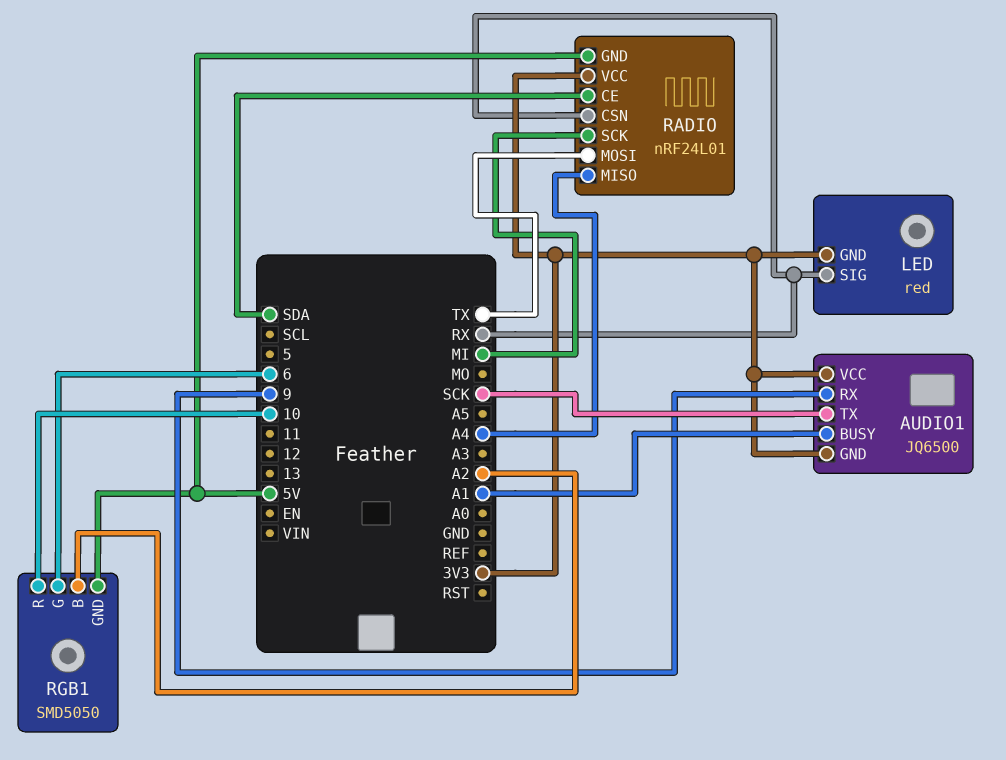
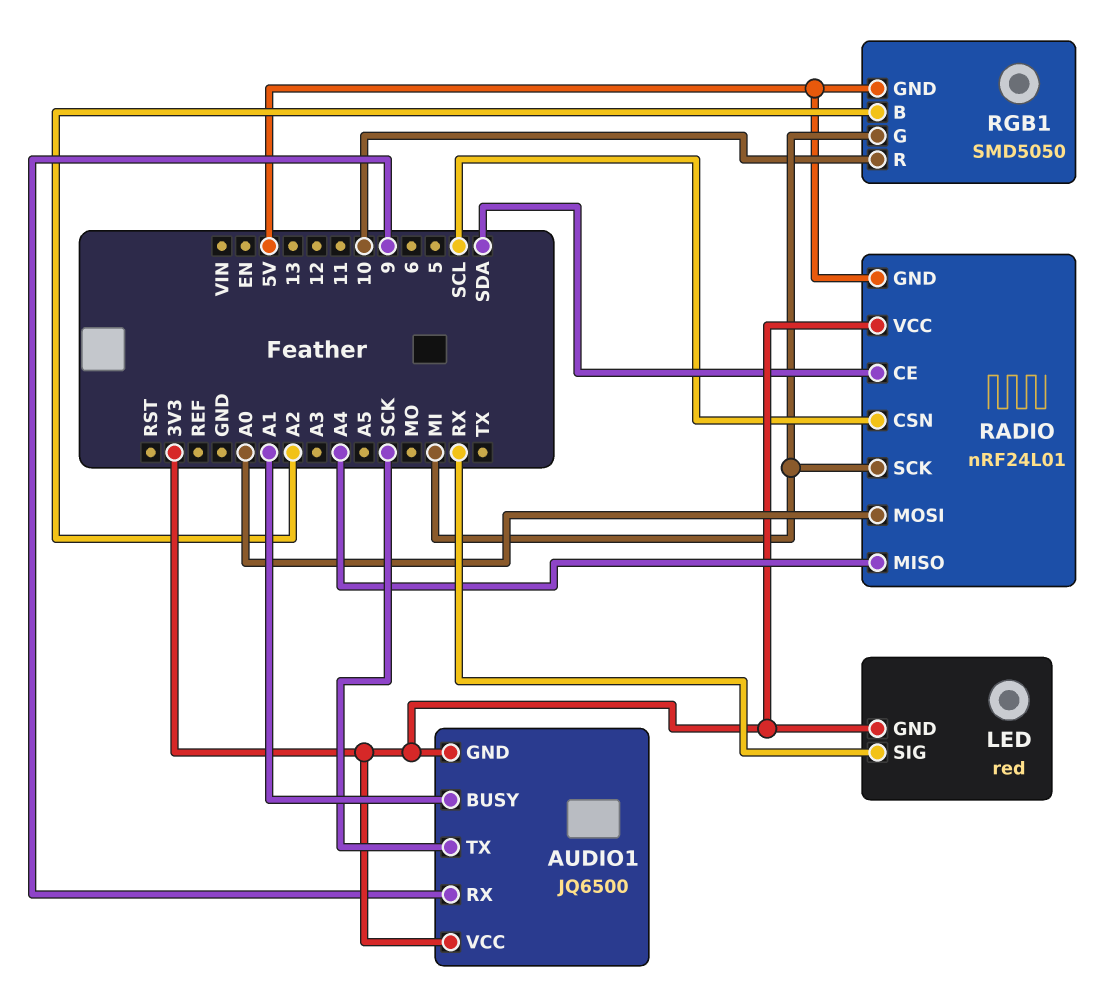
RADIO pin CSN: RX -> SCL
RADIO pin MOSI: TX -> A0
RGB1 pin G: 6 -> MI

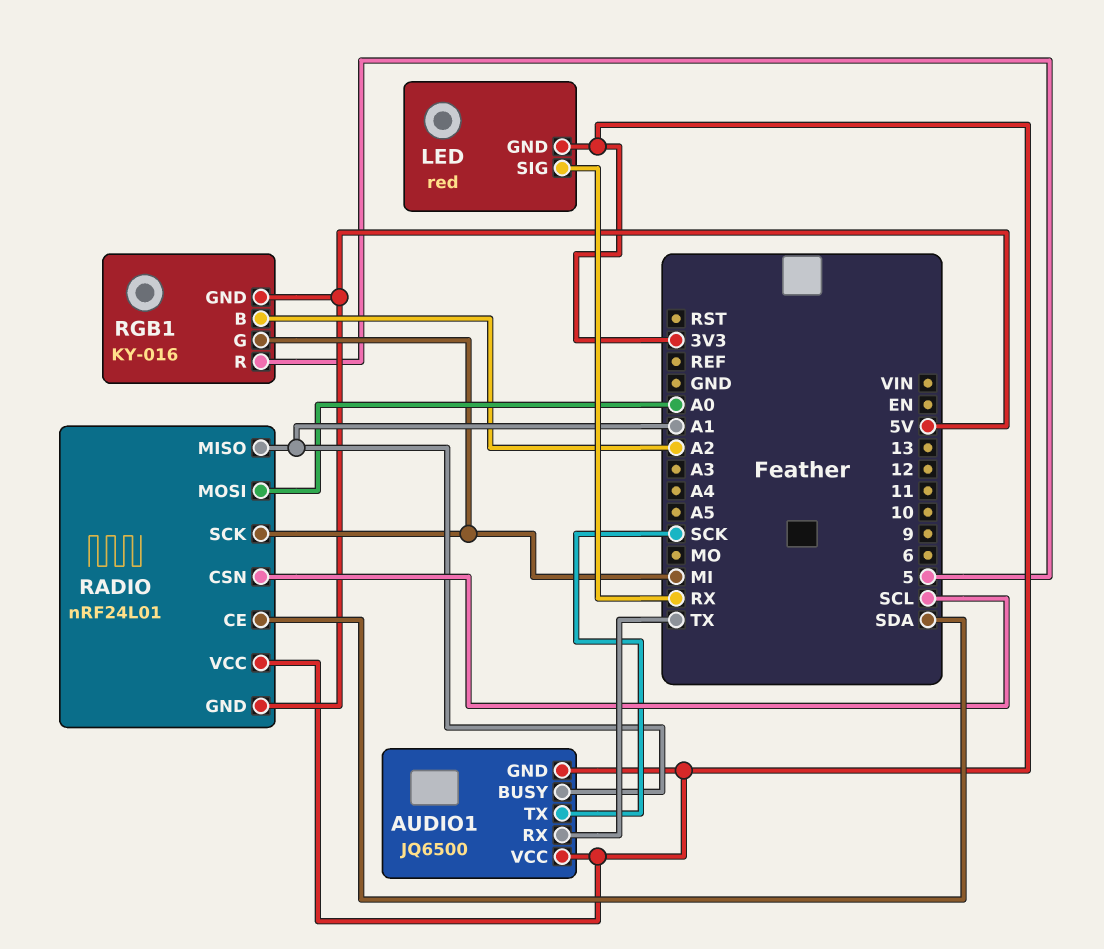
AUDIO1 pin RX: 9 -> TX
RADIO pin MISO: A4 -> A1
RGB1: SMD5050 -> KY-016
RGB1 pin R: 10 -> 5

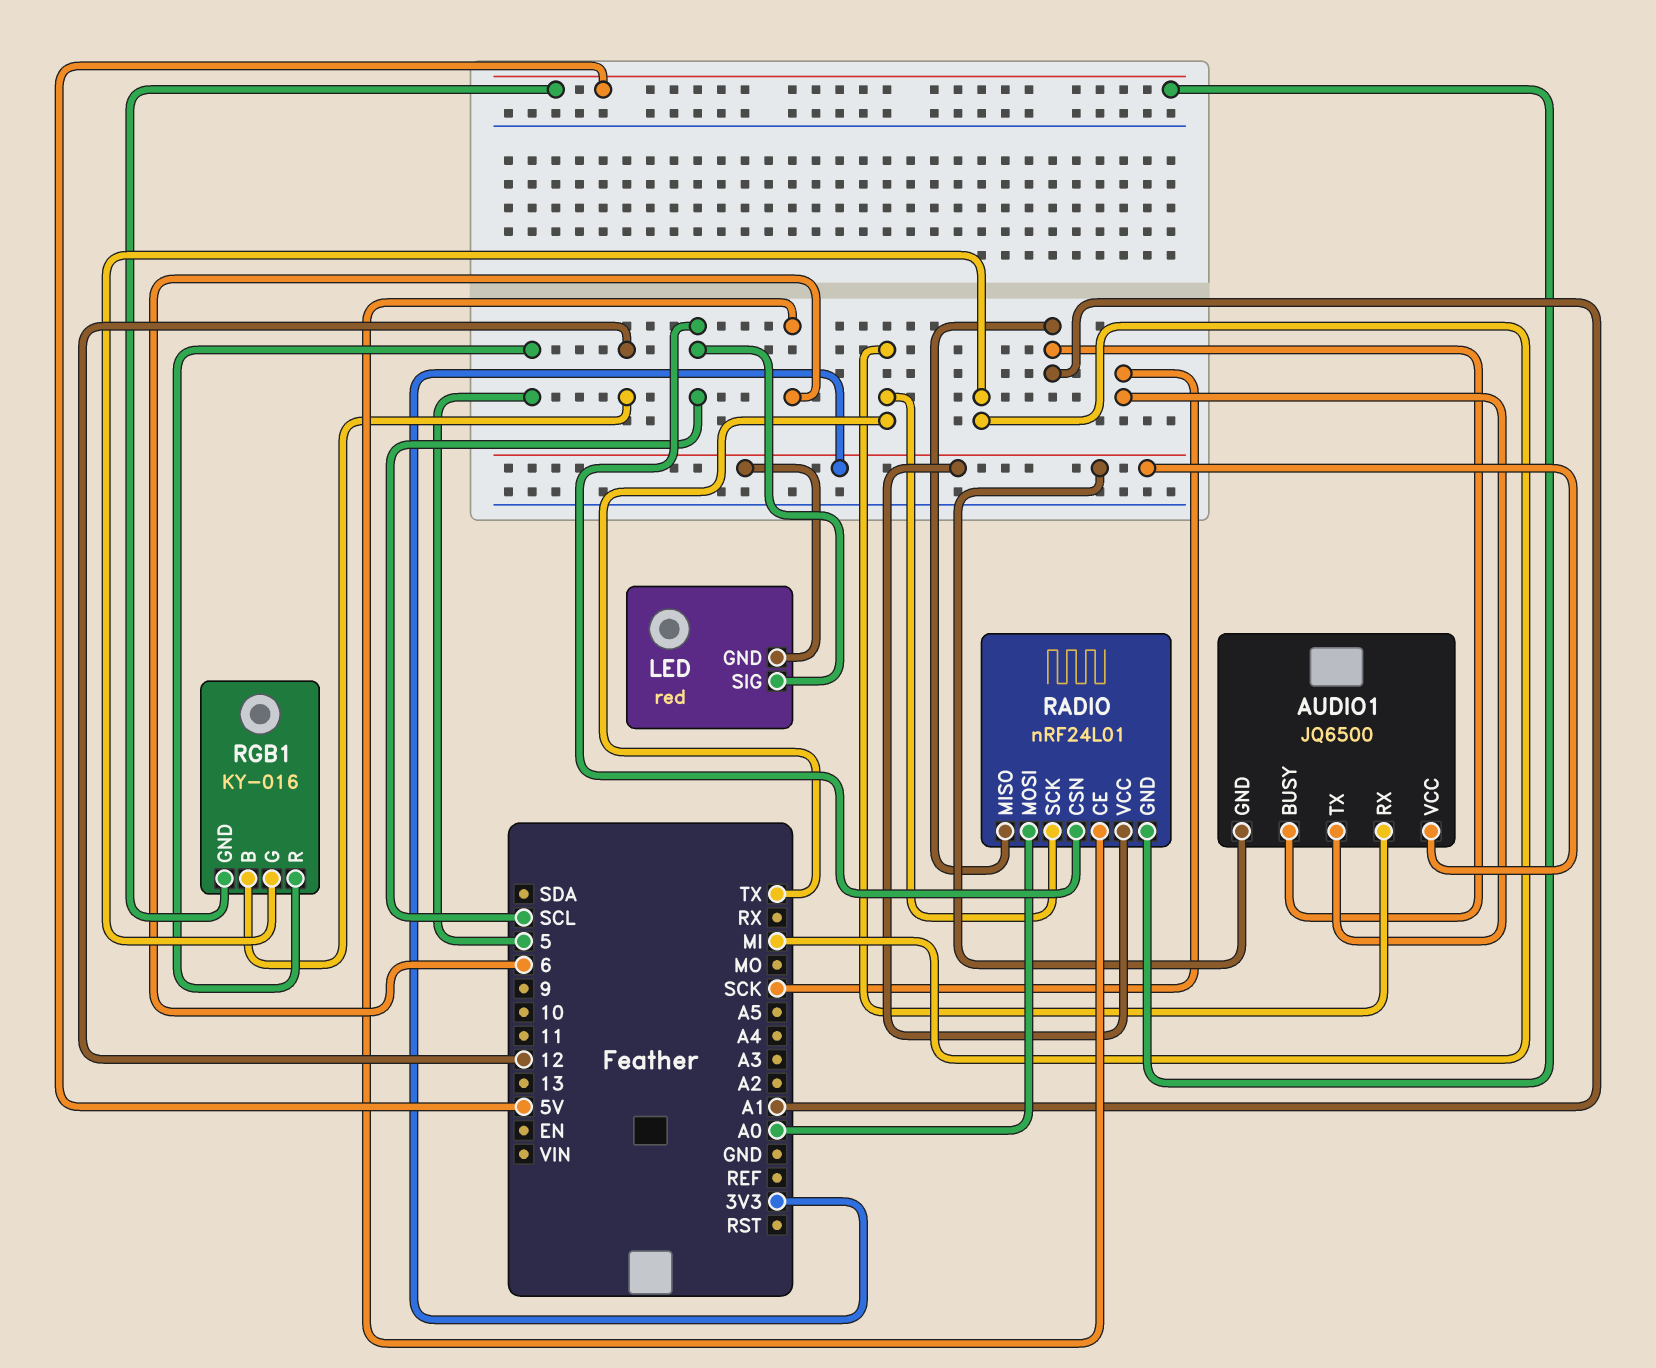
LED pin SIG: RX -> SCL
RADIO pin CE: SDA -> 6
RADIO pin SCK: MI -> TX
RGB1 pin B: A2 -> 12

